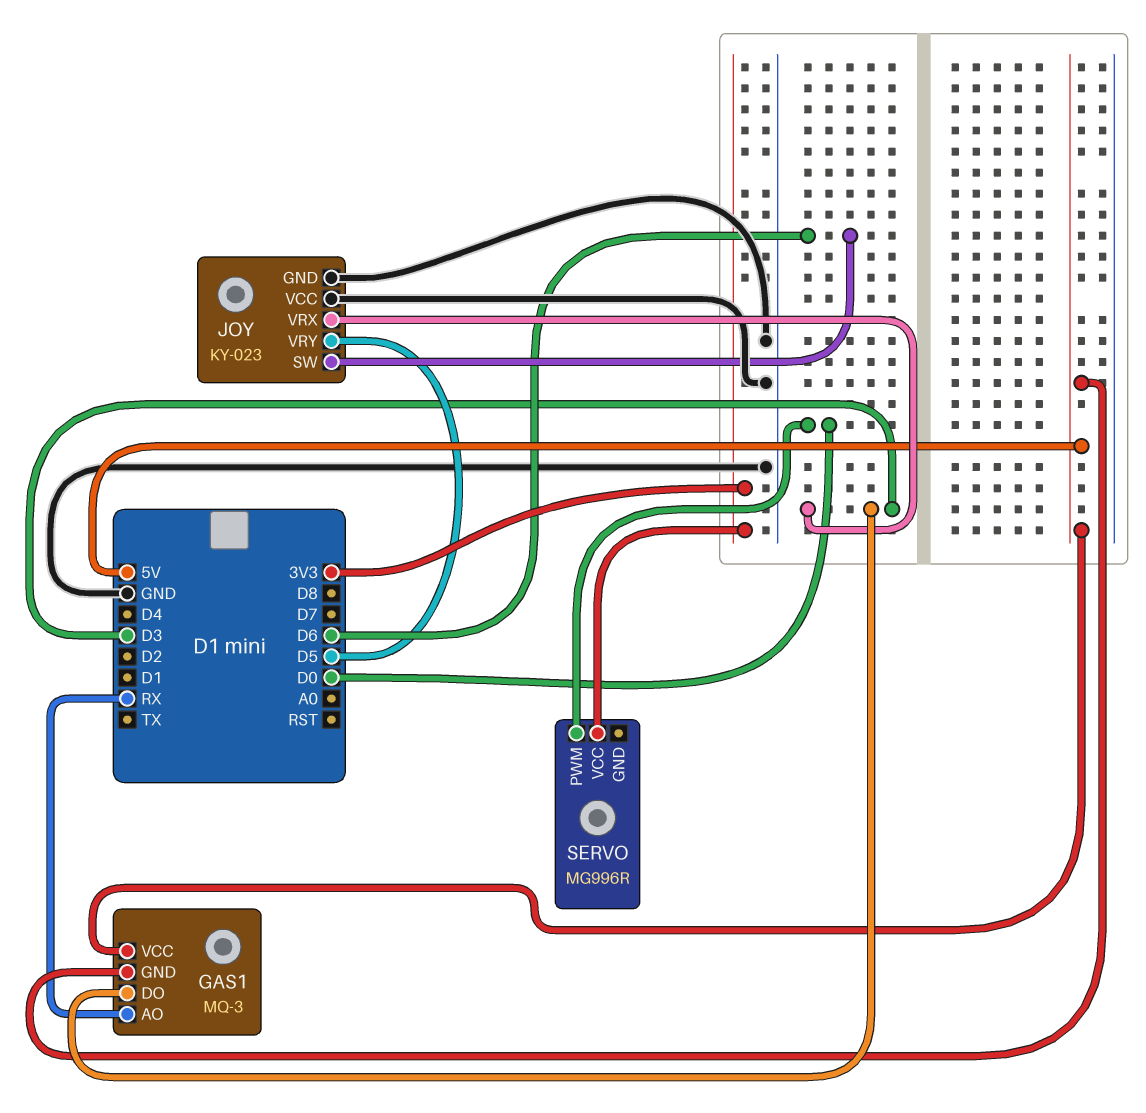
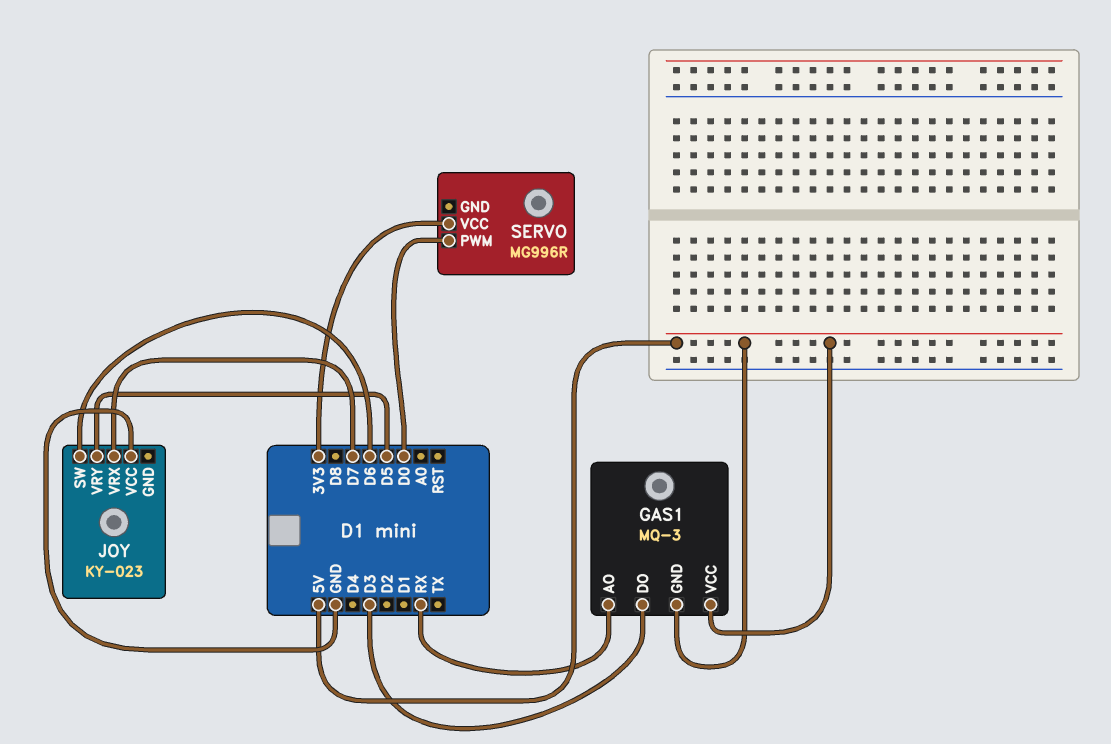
JOY pin GND: GND -> none
JOY pin VRX: D3 -> D7

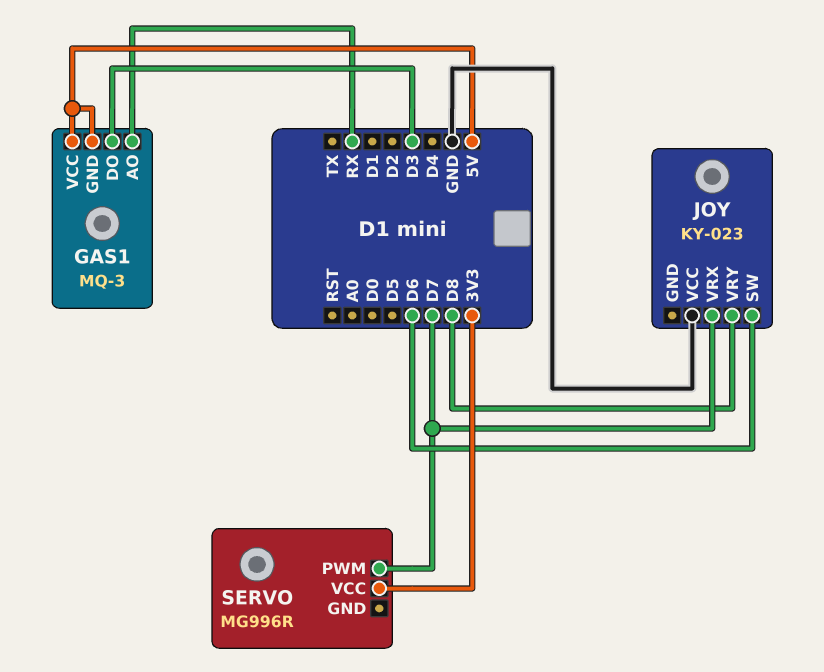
JOY pin VRY: D5 -> D8
SERVO pin PWM: D0 -> D7

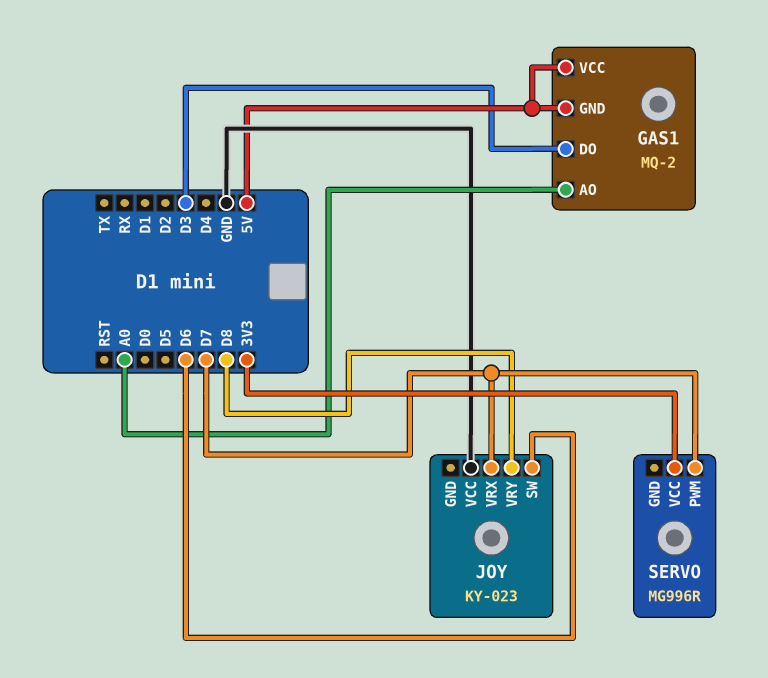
GAS1: MQ-3 -> MQ-2
GAS1 pin AO: RX -> A0

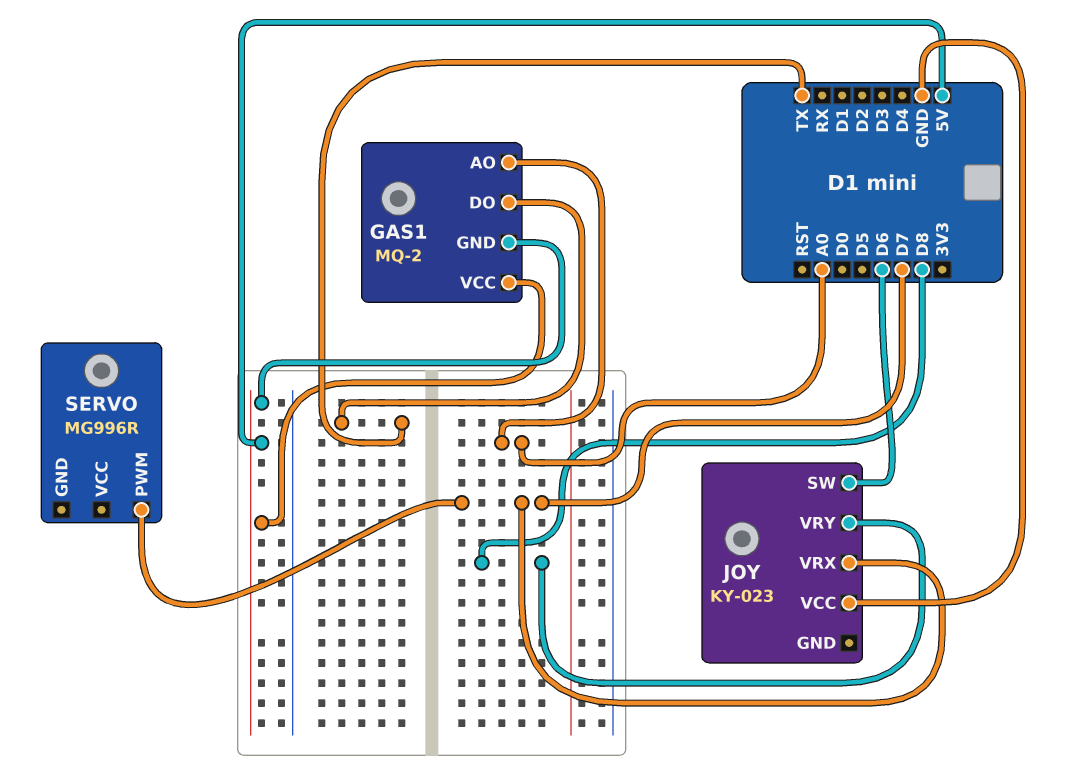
GAS1 pin DO: D3 -> TX
SERVO pin VCC: 3V3 -> none

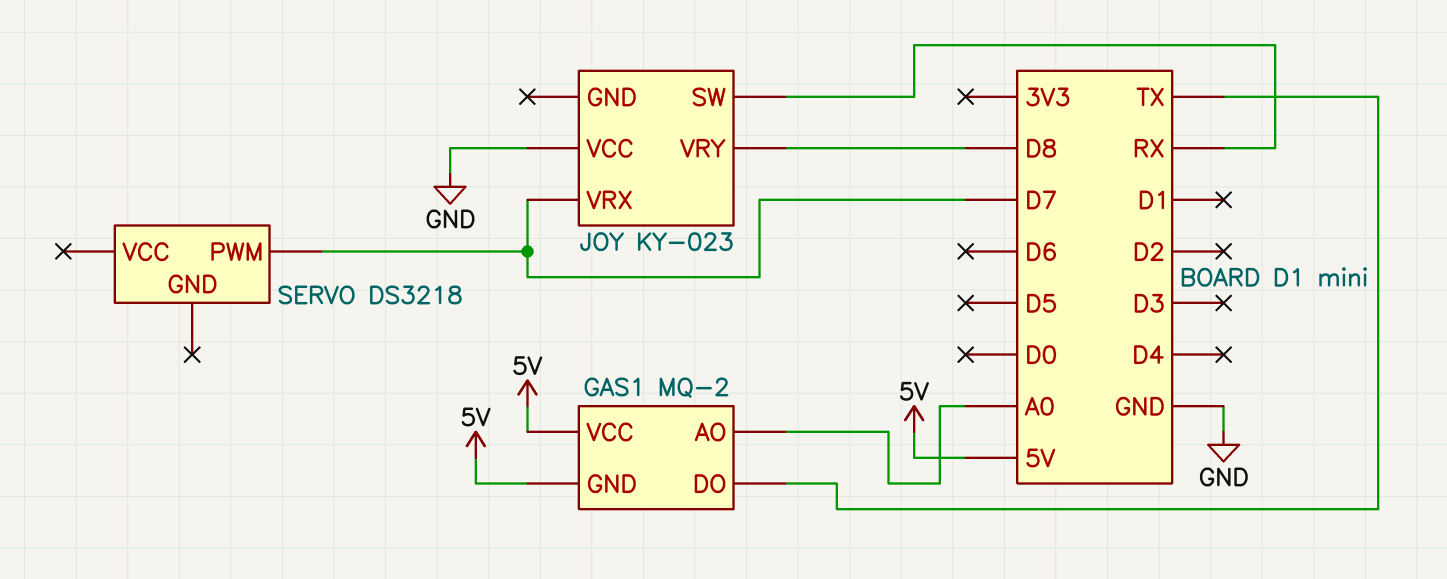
JOY pin SW: D6 -> RX
SERVO: MG996R -> DS3218

